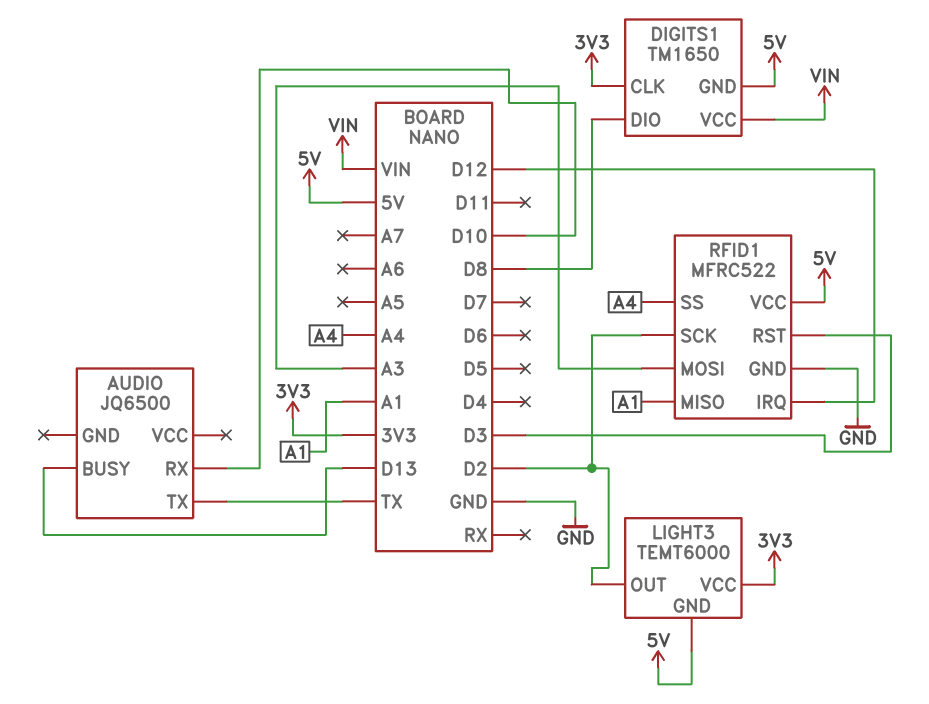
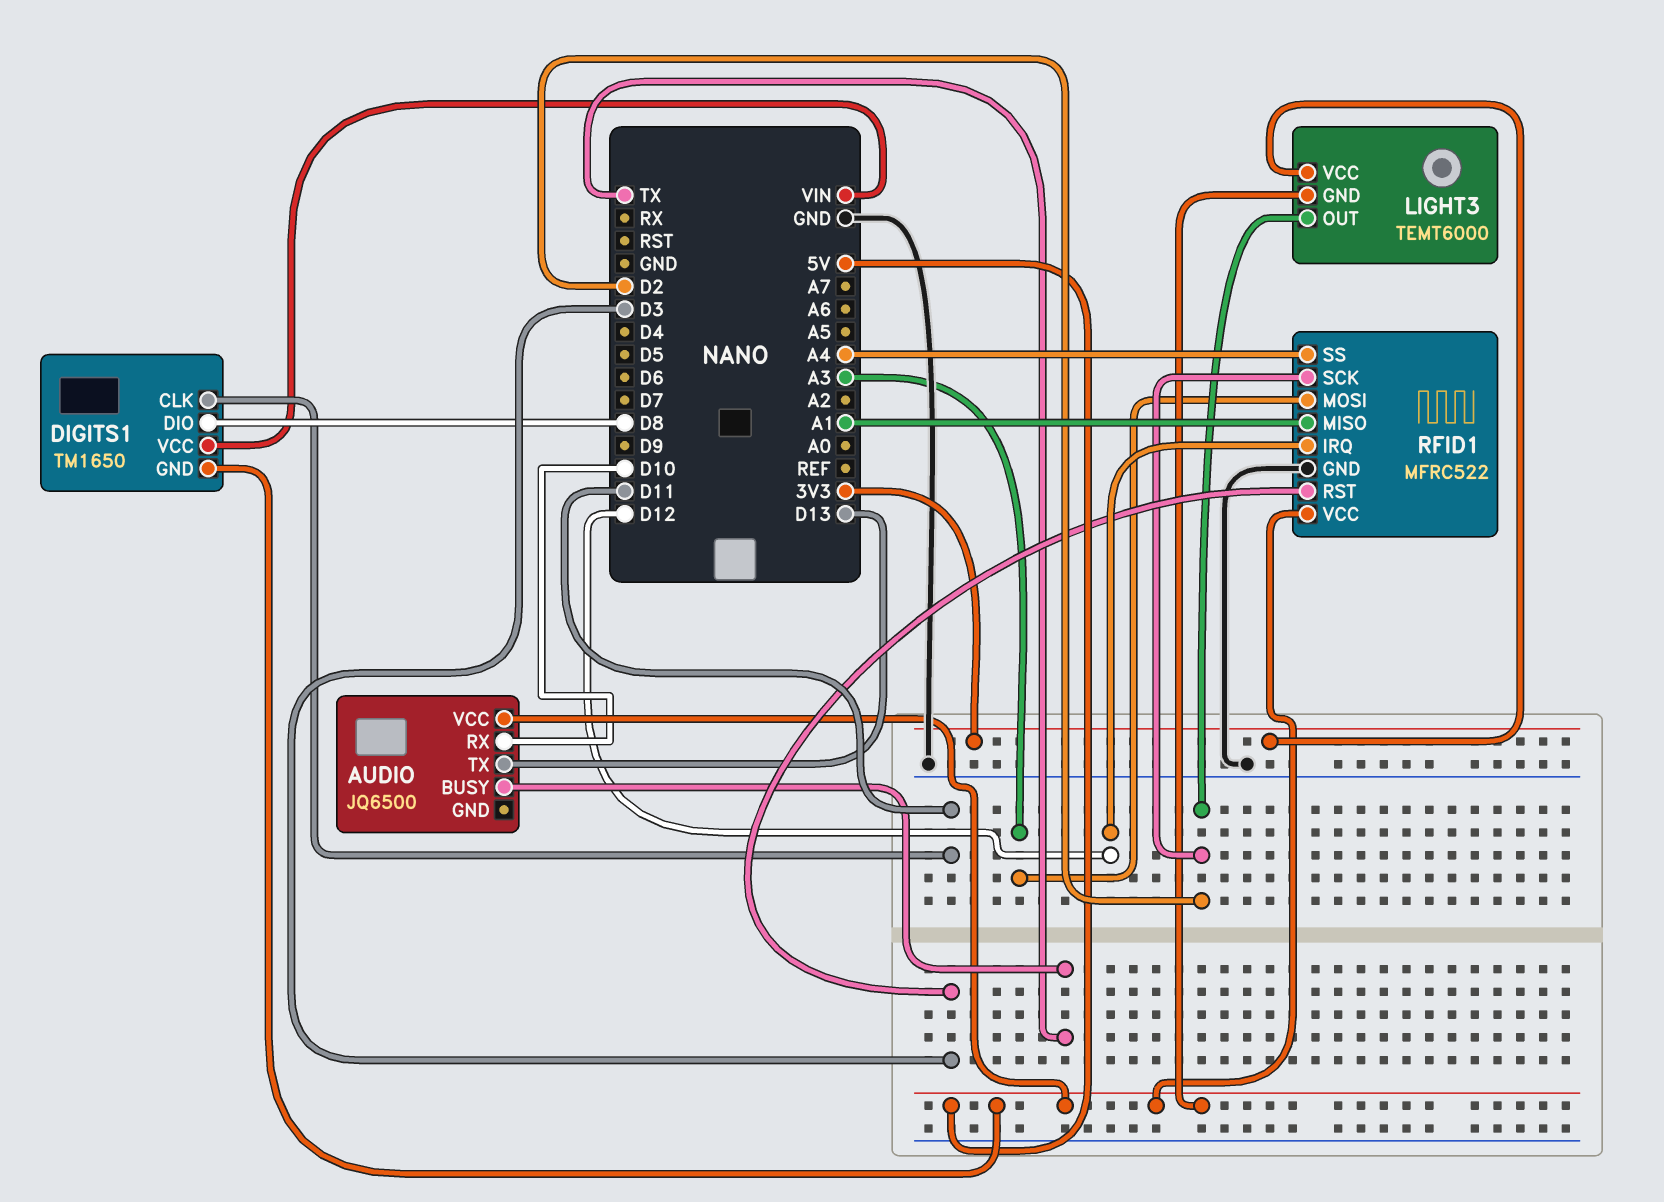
AUDIO pin BUSY: D13 -> TX
AUDIO pin TX: TX -> D13
AUDIO pin VCC: none -> 5V
DIGITS1 pin CLK: 3V3 -> D11

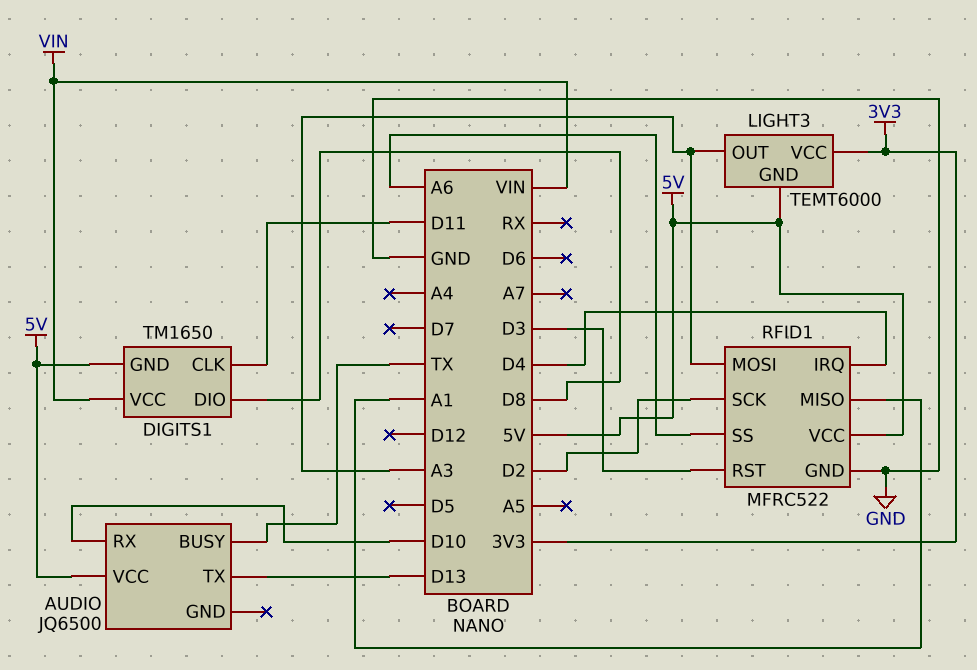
LIGHT3 pin OUT: D2 -> A3
RFID1 pin IRQ: D12 -> D4
RFID1 pin SS: A4 -> A6

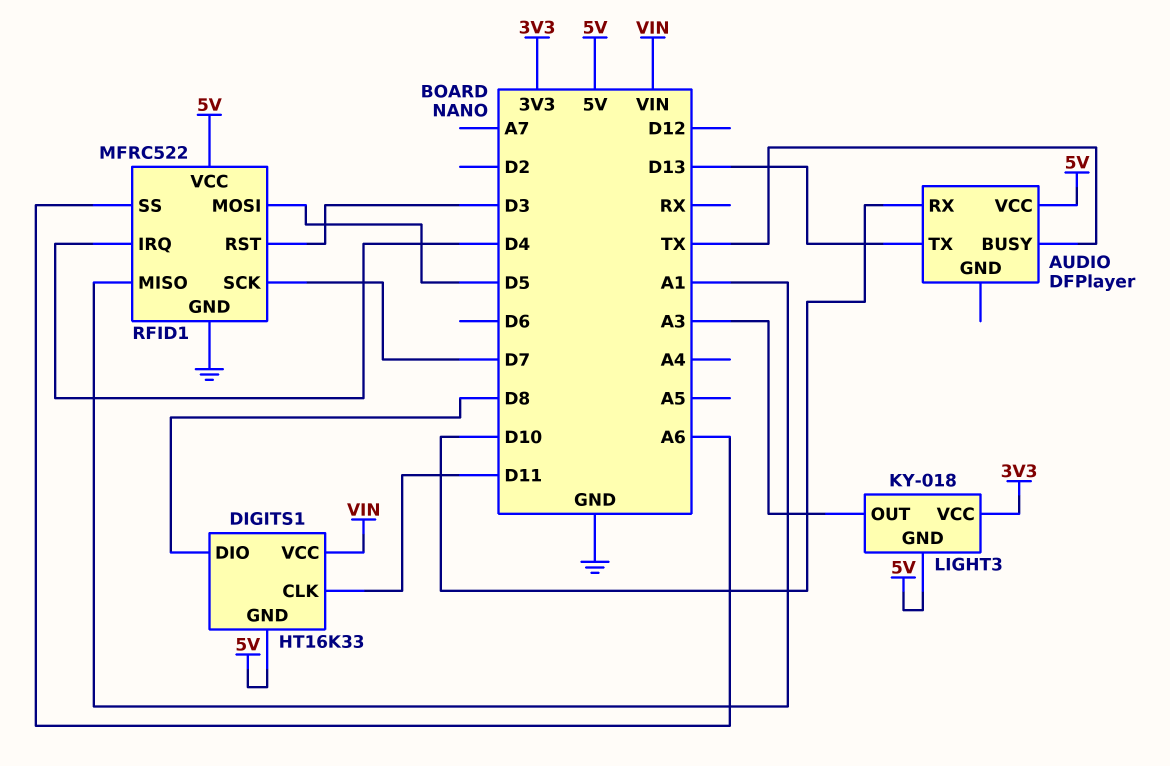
AUDIO: JQ6500 -> DFPlayer
DIGITS1: TM1650 -> HT16K33
LIGHT3: TEMT6000 -> KY-018
RFID1 pin MOSI: A3 -> D5
RFID1 pin SCK: D2 -> D7

